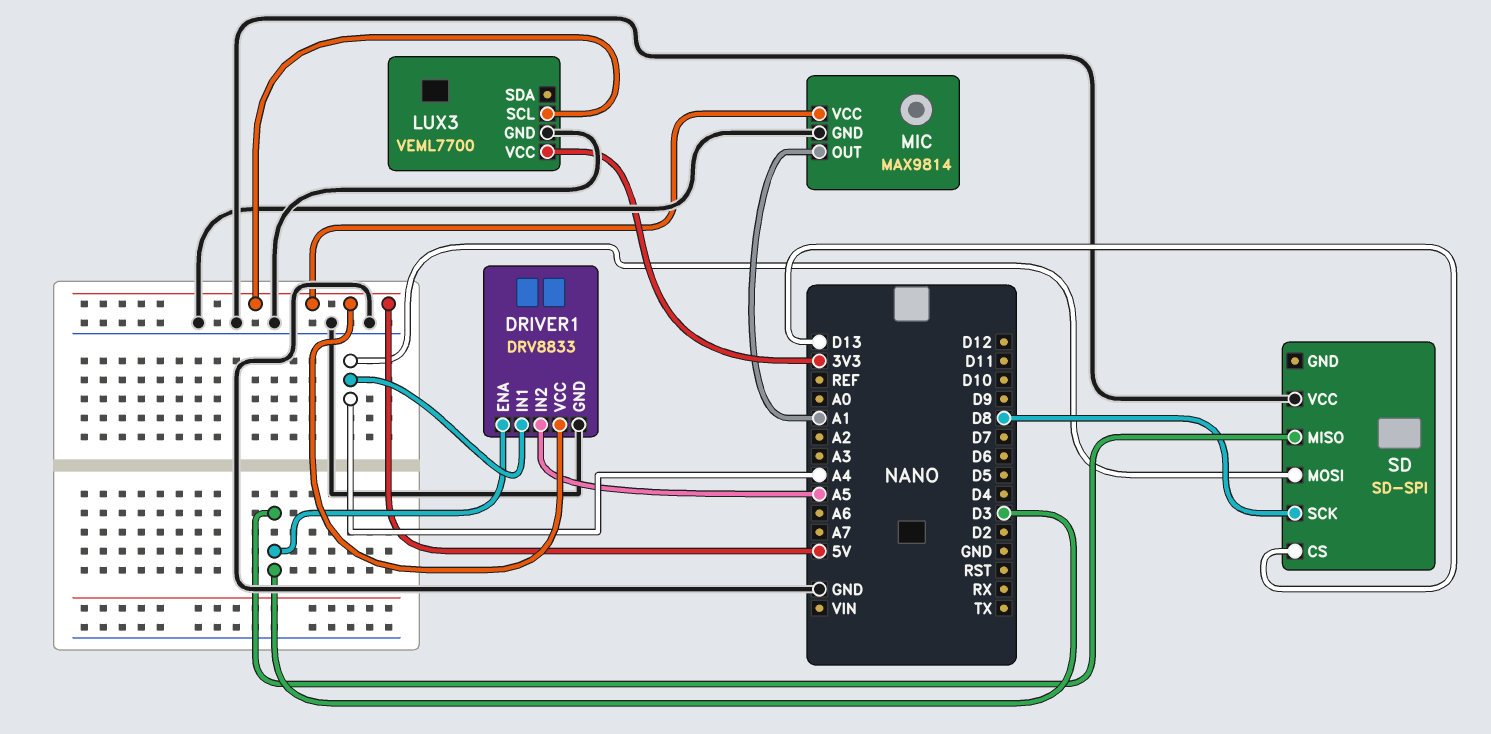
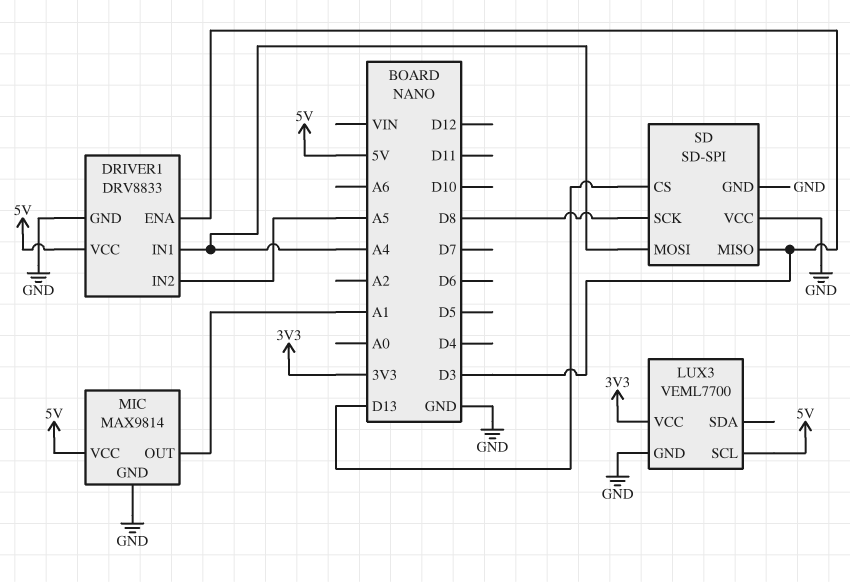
SD pin GND: none -> GND

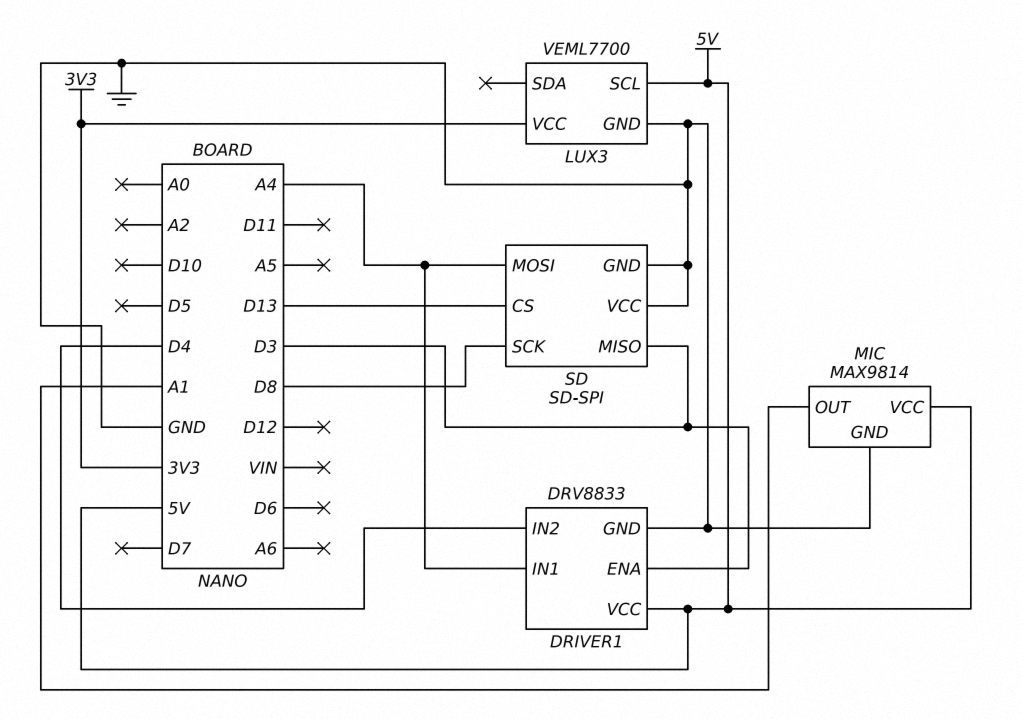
DRIVER1 pin IN2: A5 -> D4

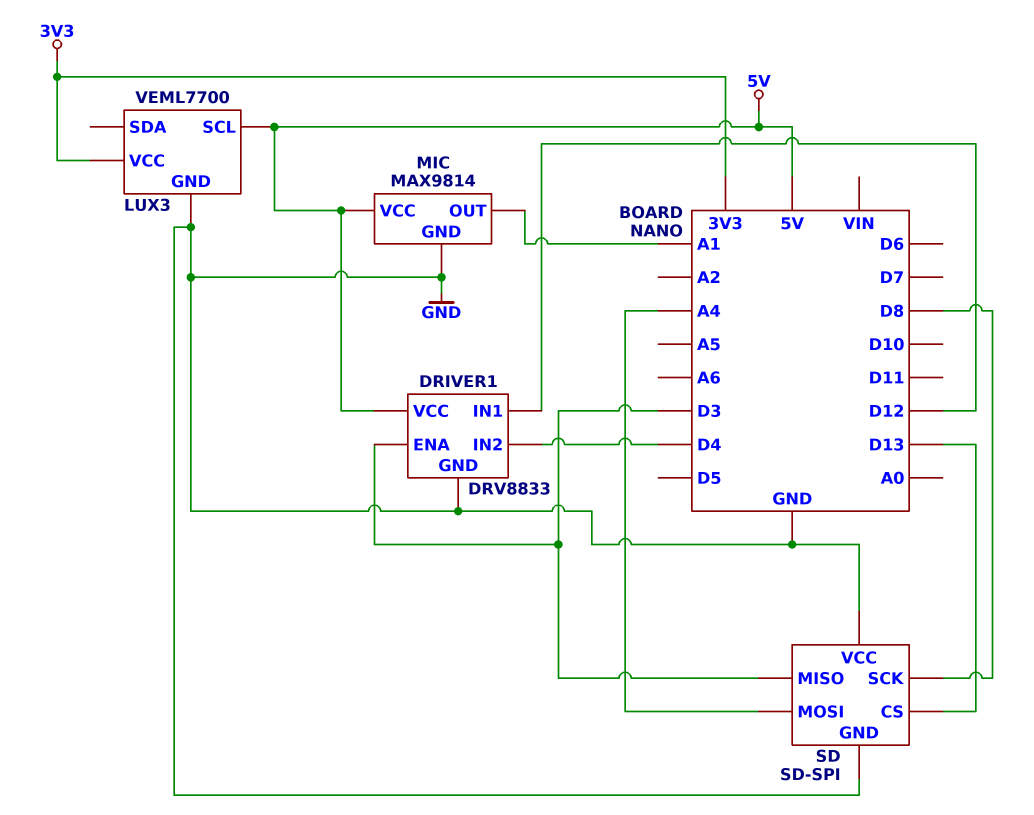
DRIVER1 pin IN1: A4 -> D12

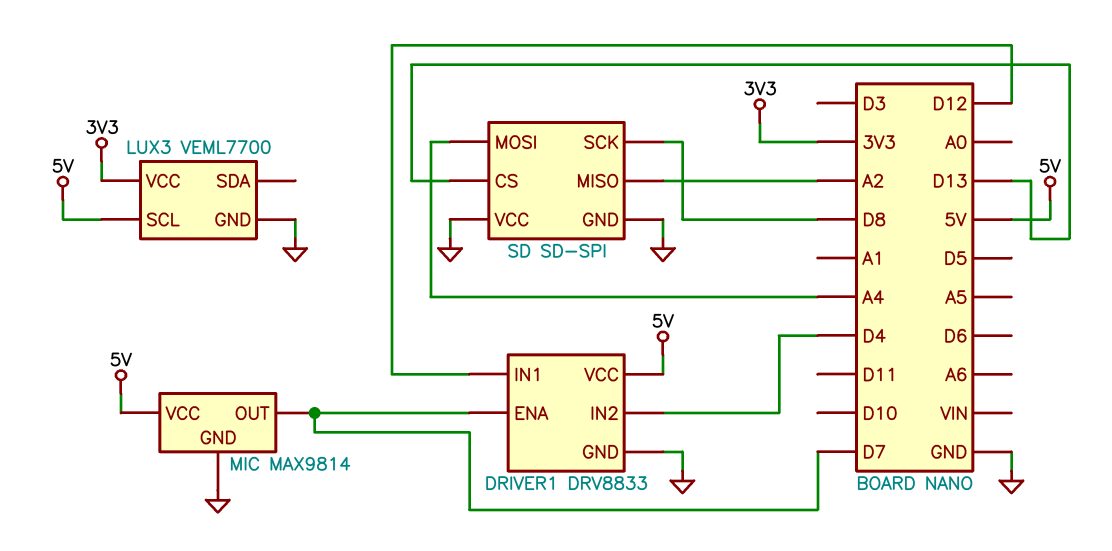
DRIVER1 pin ENA: D3 -> D7
MIC pin OUT: A1 -> D7
SD pin MISO: D3 -> A2

